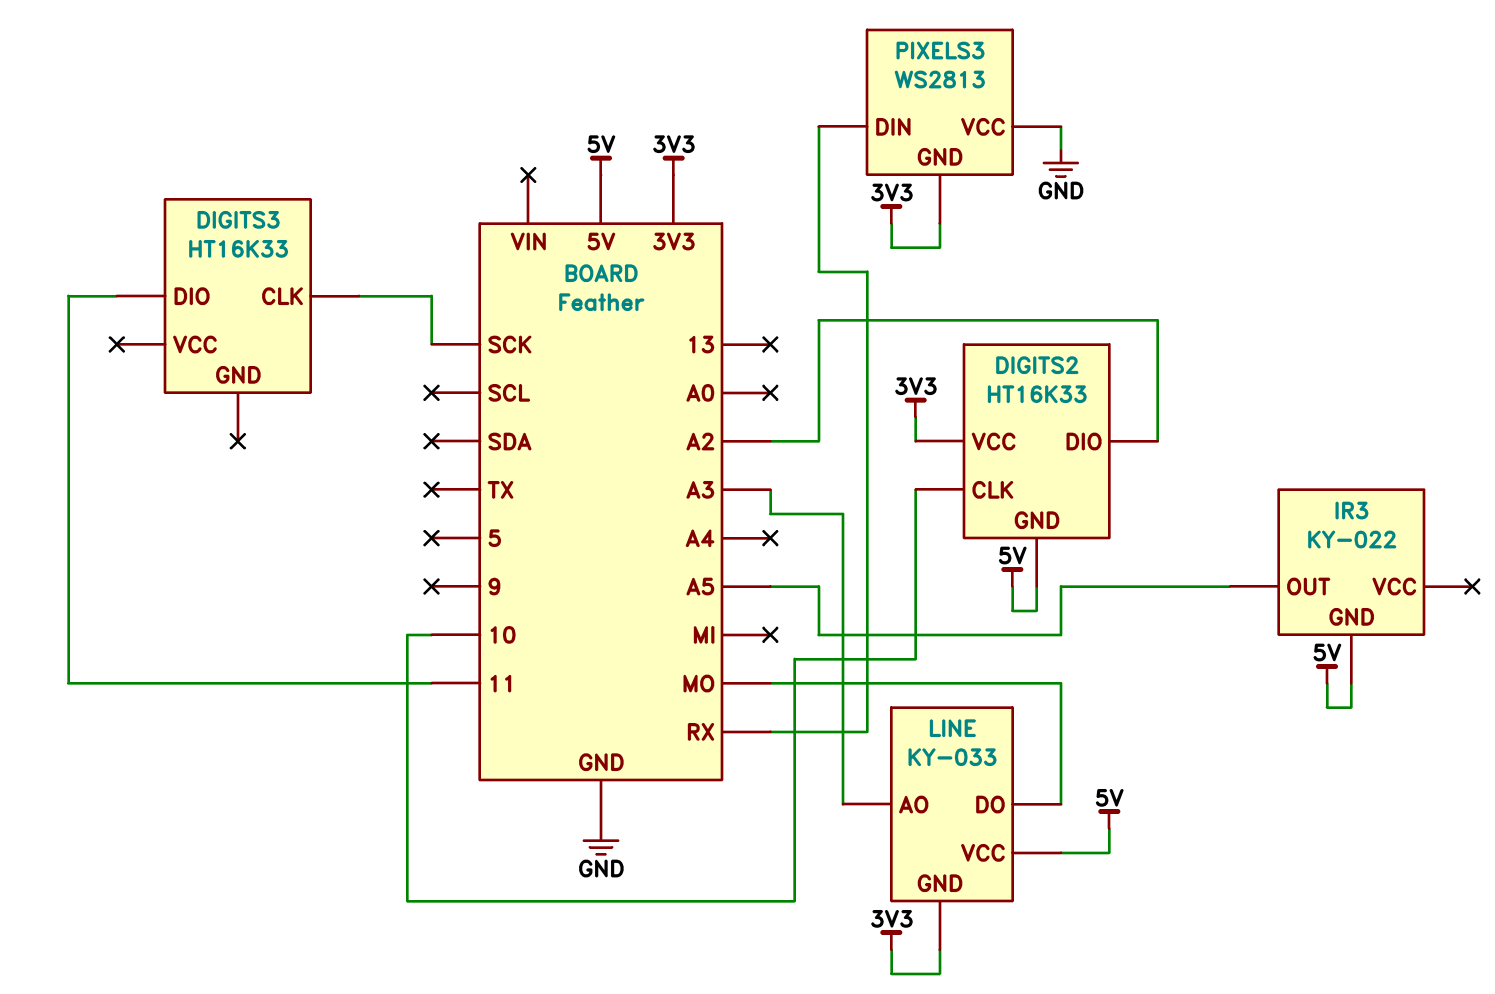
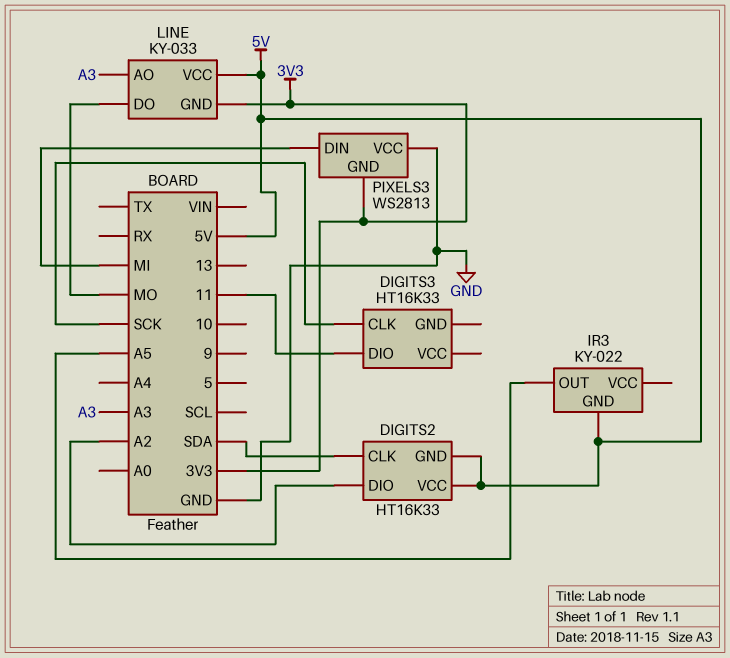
DIGITS2 pin CLK: 10 -> SDA
DIGITS2 pin VCC: 3V3 -> 5V
PIXELS3 pin DIN: RX -> MI

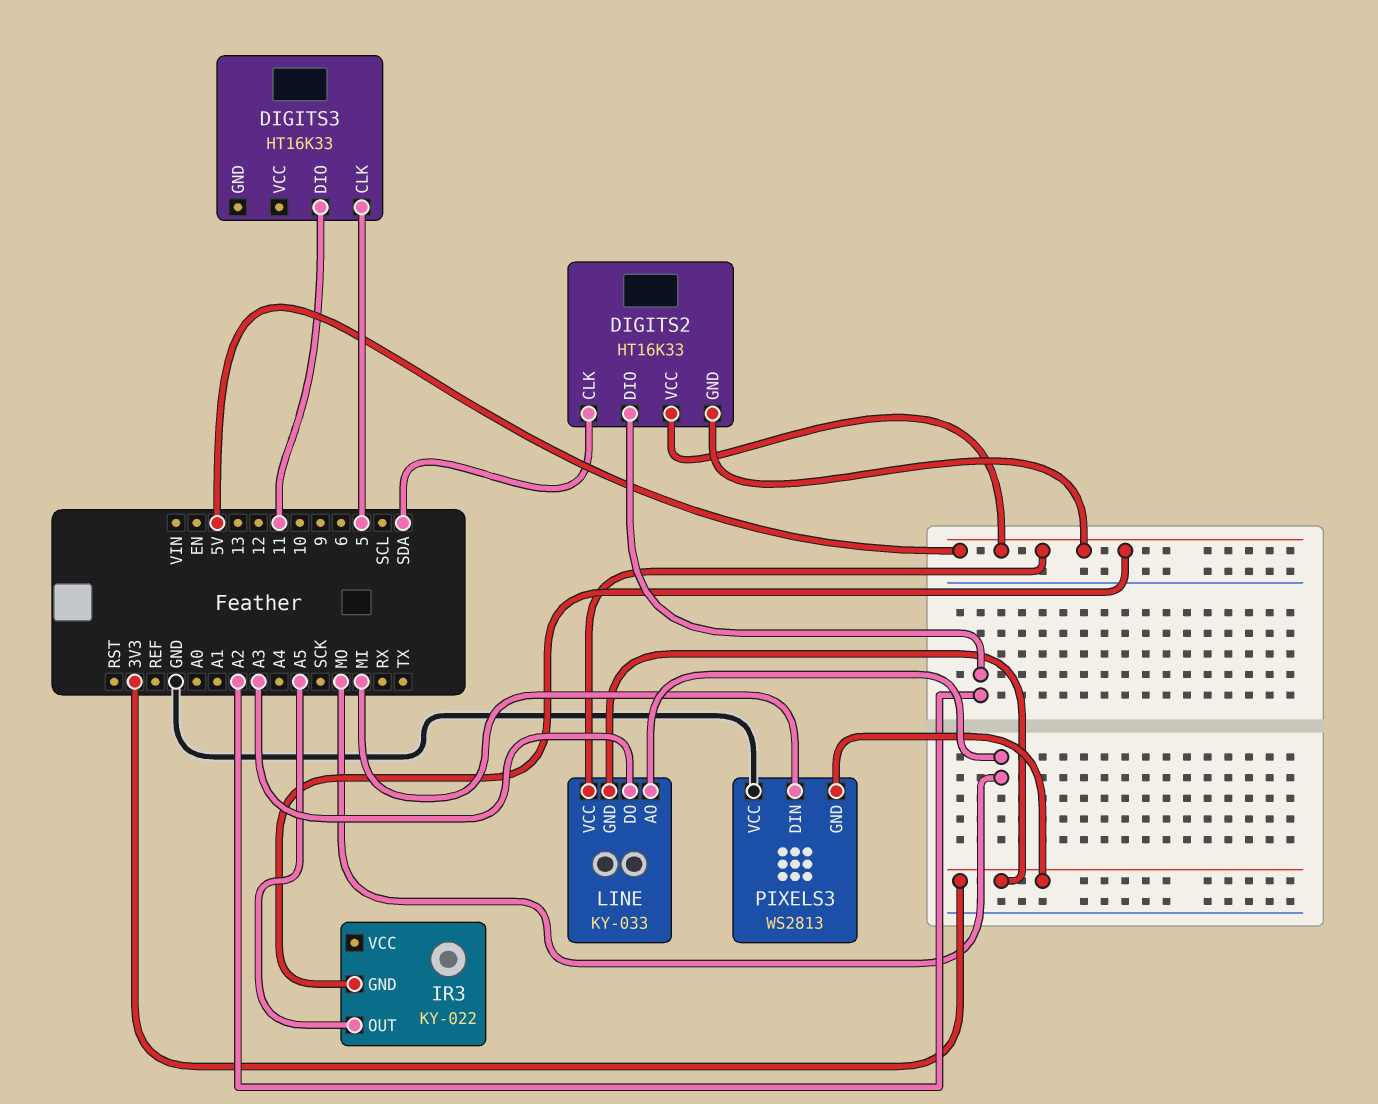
DIGITS3 pin CLK: SCK -> 5
LINE pin AO: A3 -> MO
LINE pin DO: MO -> A3

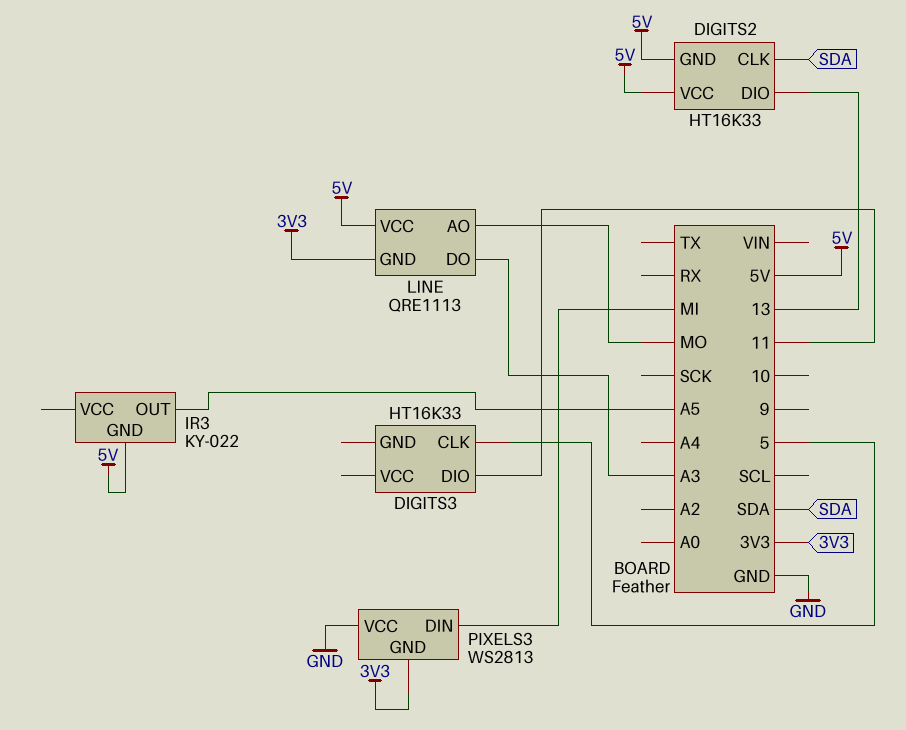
DIGITS2 pin DIO: A2 -> 13
LINE: KY-033 -> QRE1113

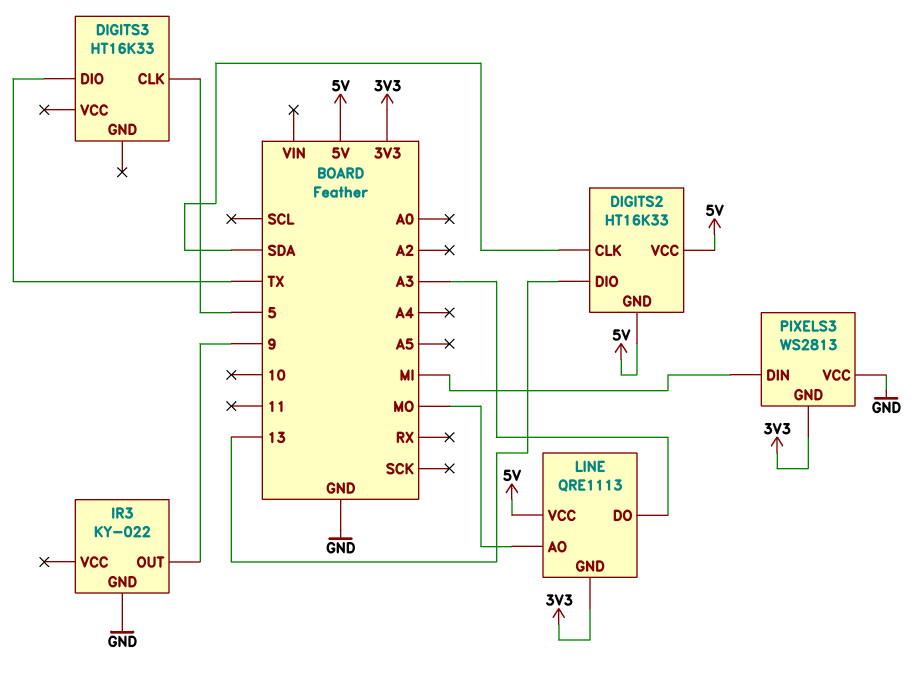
DIGITS3 pin DIO: 11 -> TX
IR3 pin GND: 5V -> GND
IR3 pin OUT: A5 -> 9

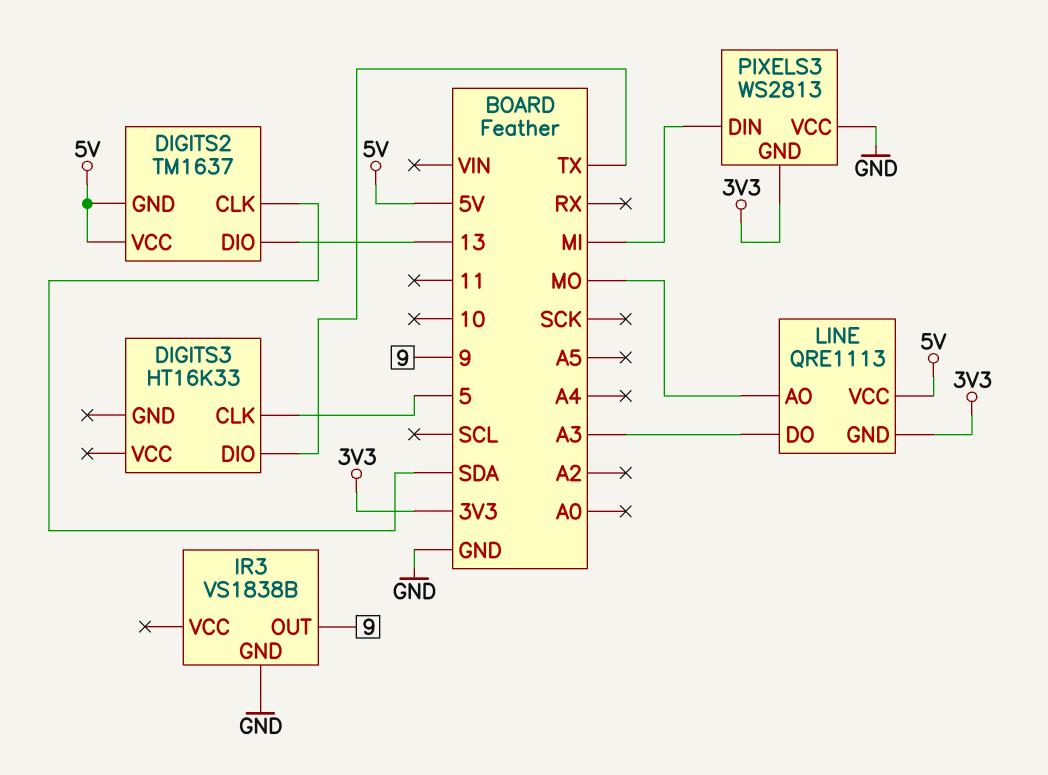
DIGITS2: HT16K33 -> TM1637
IR3: KY-022 -> VS1838B

